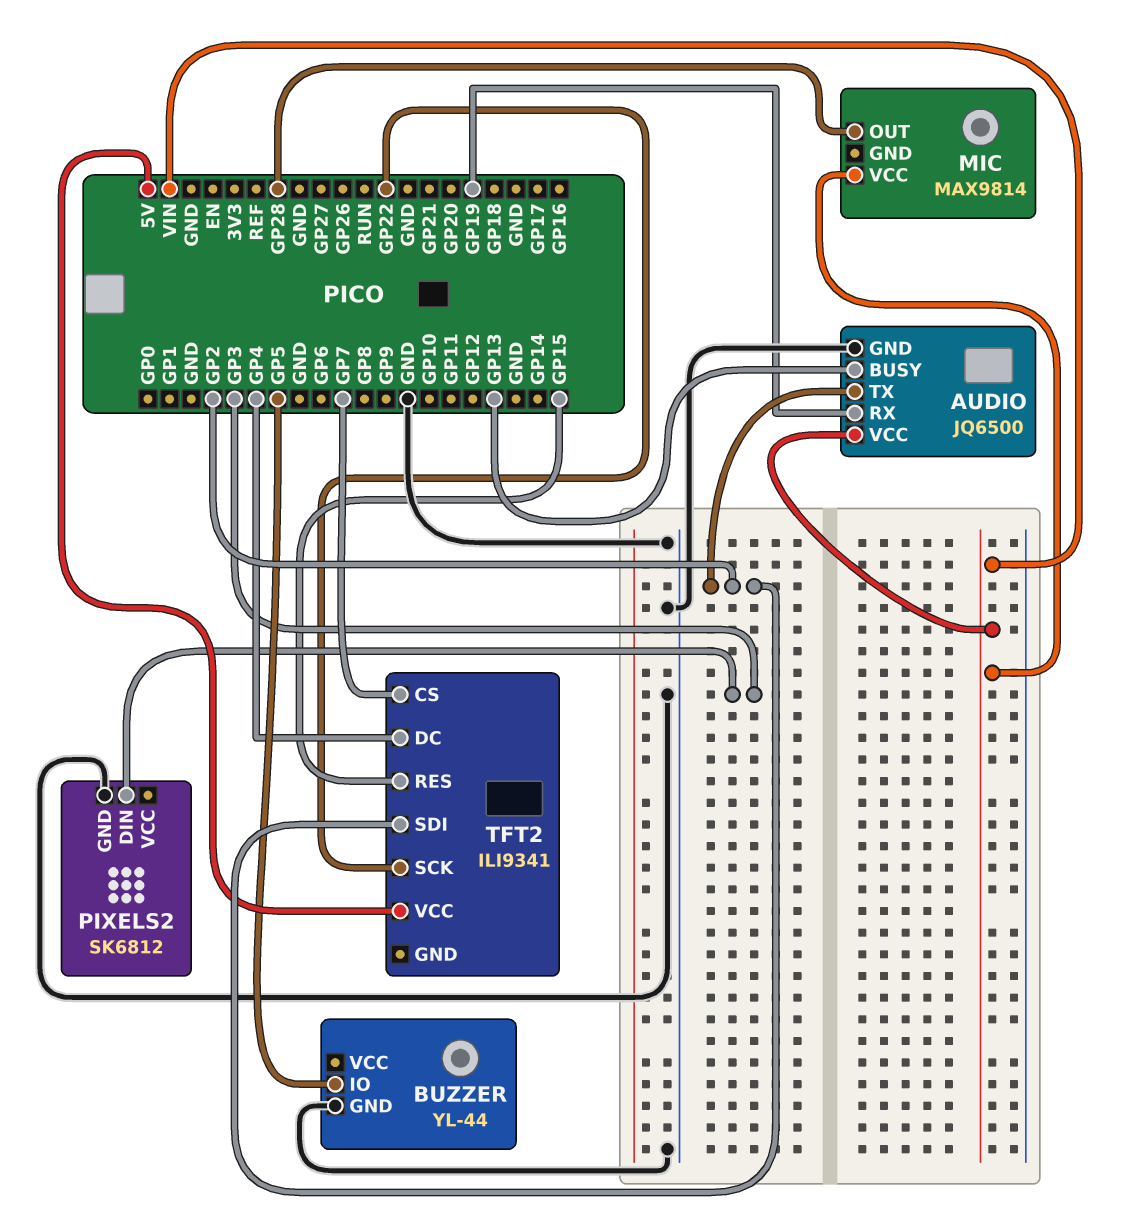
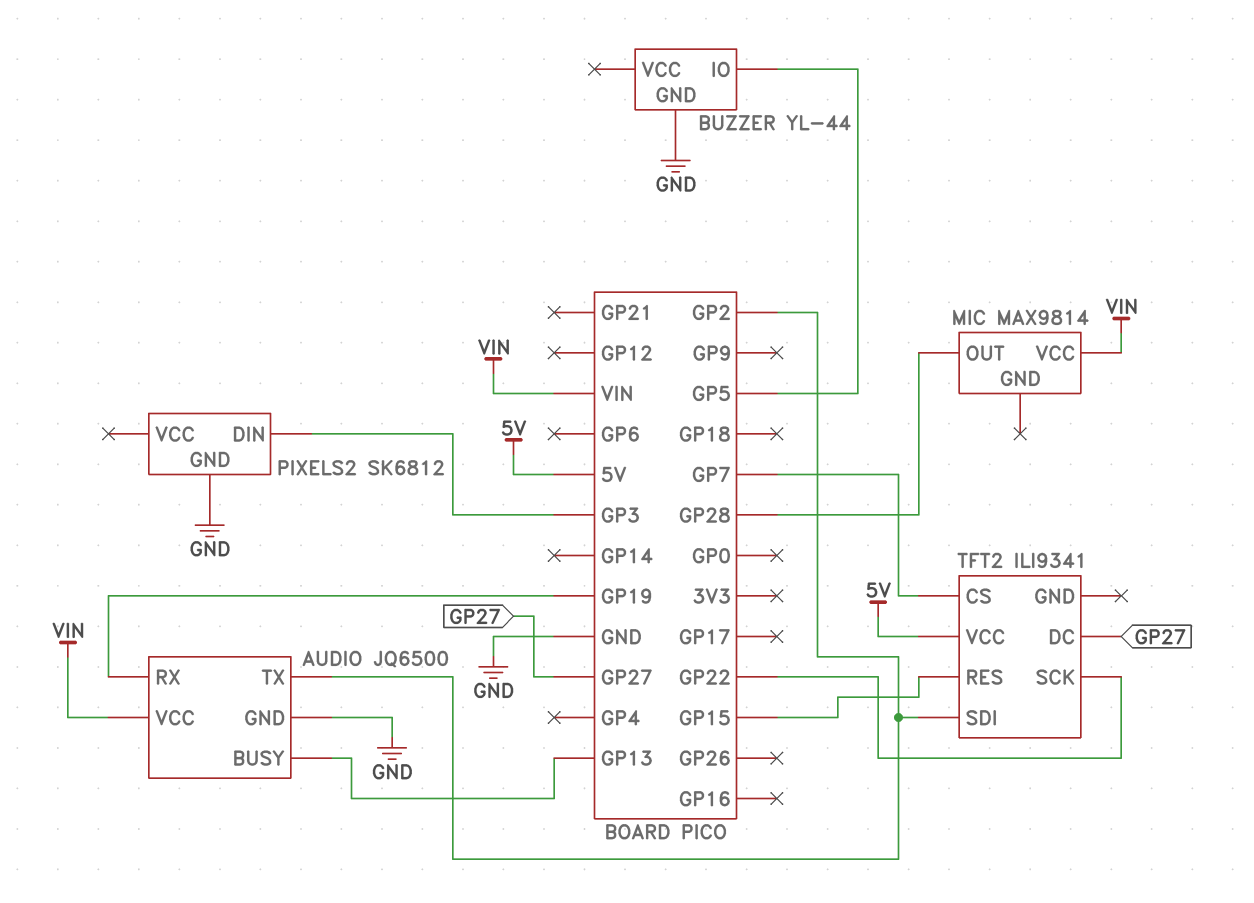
TFT2 pin DC: GP4 -> GP27

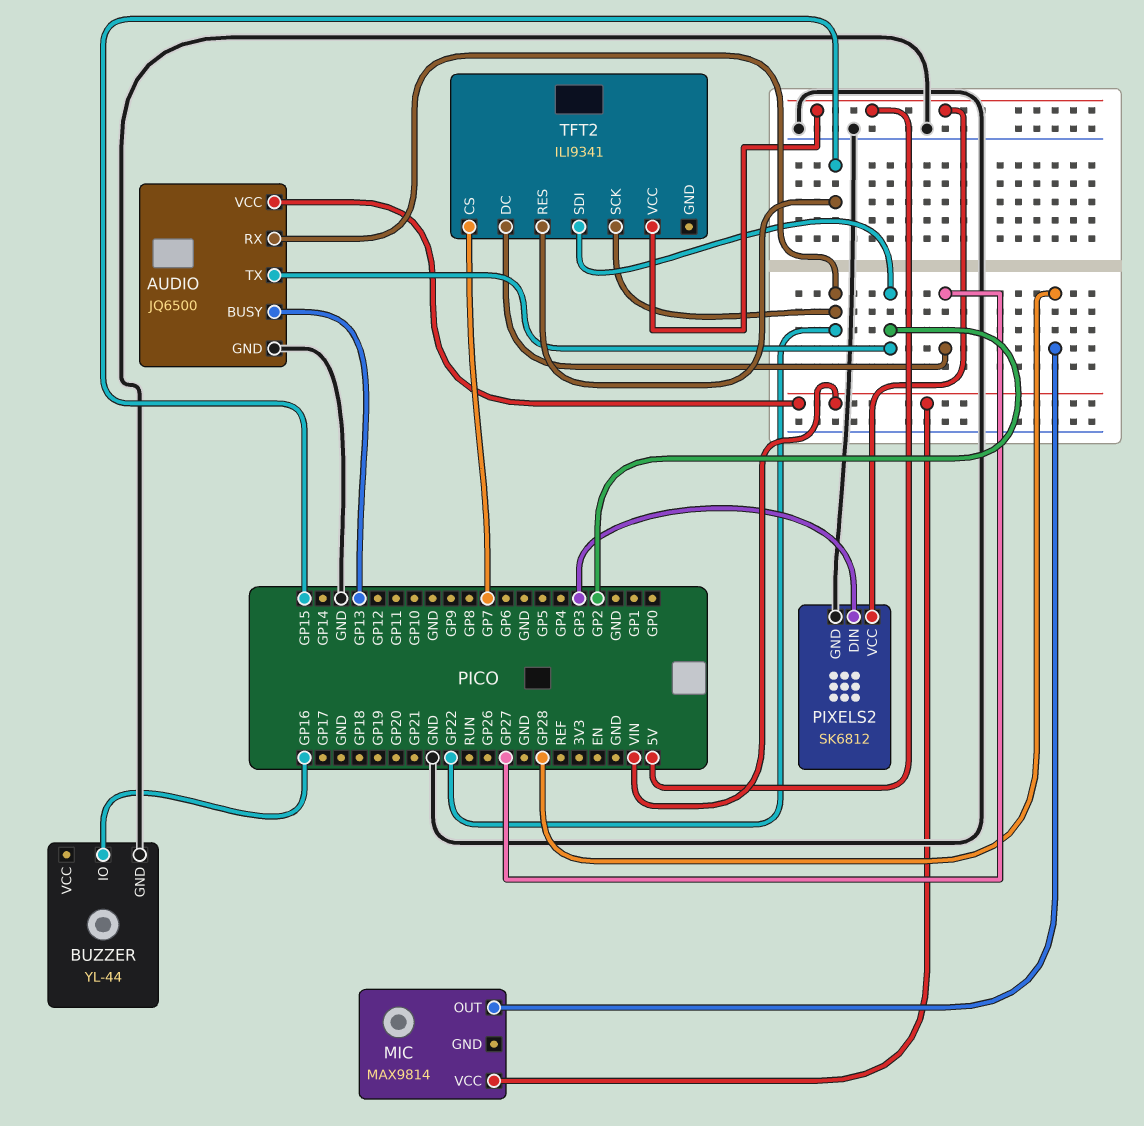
AUDIO pin RX: GP19 -> GP22
BUZZER pin IO: GP5 -> GP16
PIXELS2 pin VCC: none -> 5V

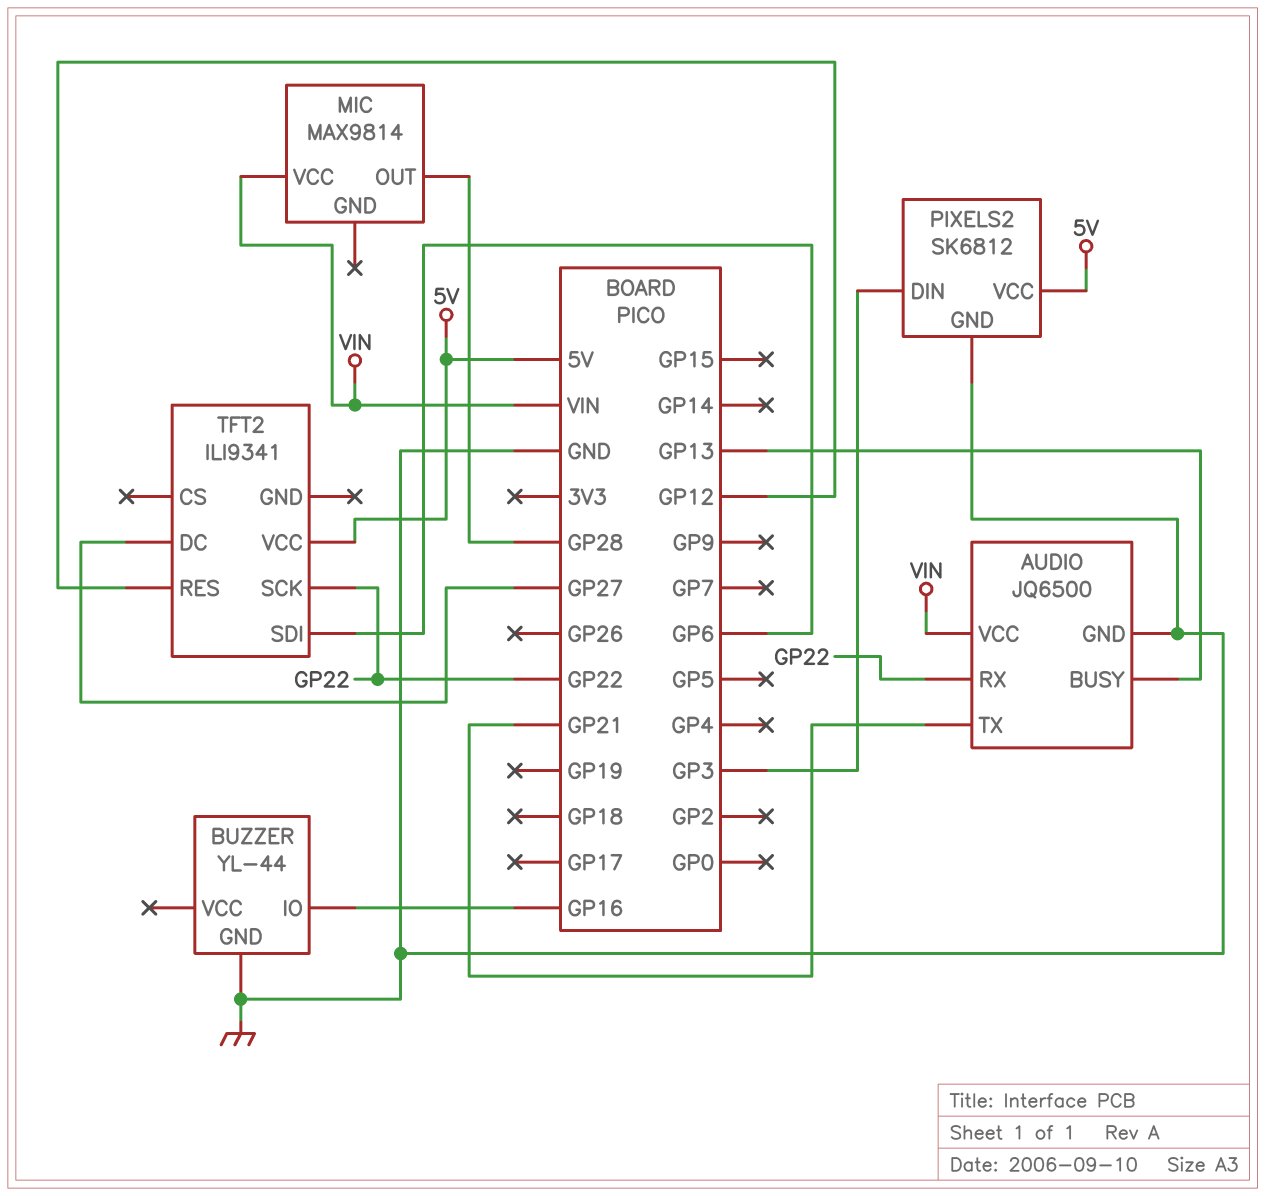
AUDIO pin TX: GP2 -> GP21
TFT2 pin CS: GP7 -> none
TFT2 pin RES: GP15 -> GP12
TFT2 pin SDI: GP2 -> GP6

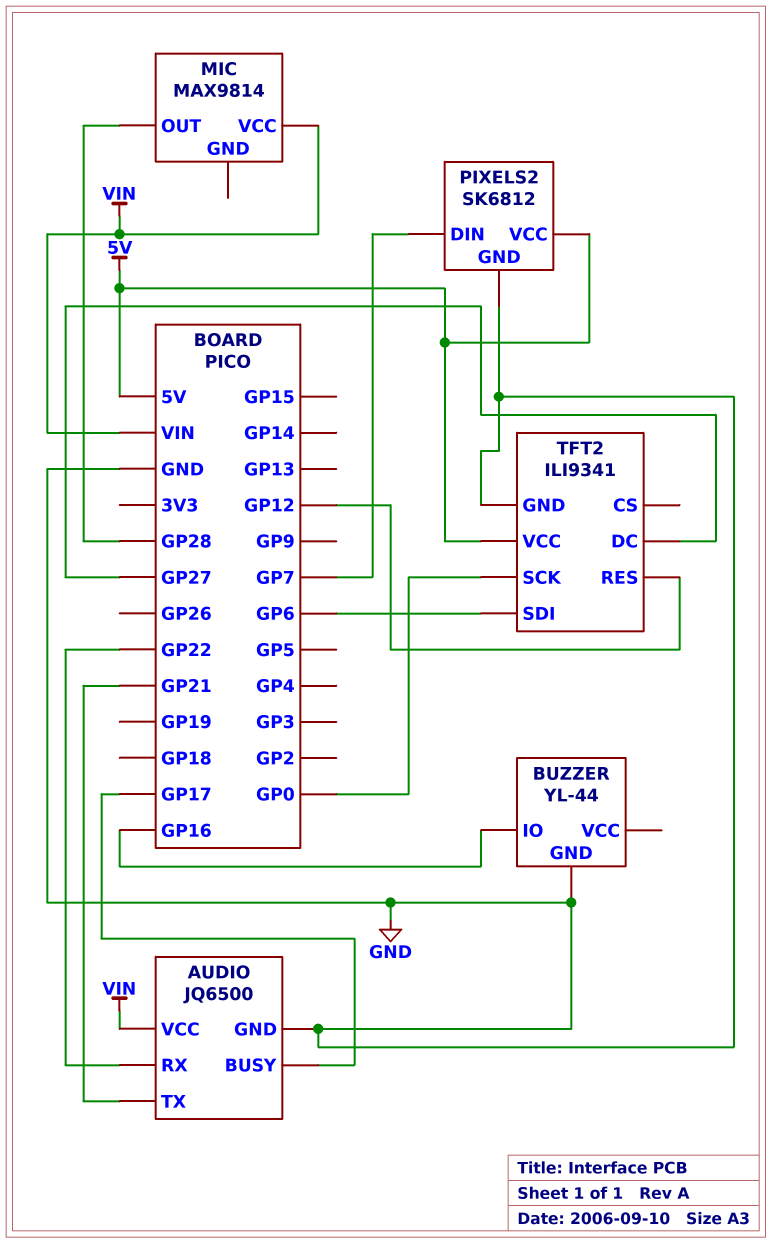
AUDIO pin BUSY: GP13 -> GP17
PIXELS2 pin DIN: GP3 -> GP7
TFT2 pin GND: none -> GND
TFT2 pin SCK: GP22 -> GP0

